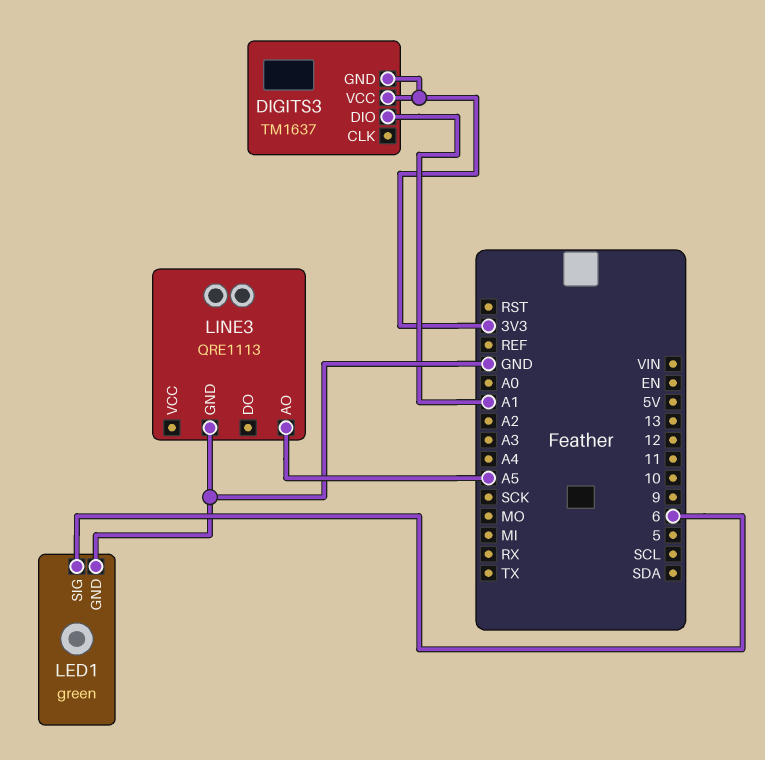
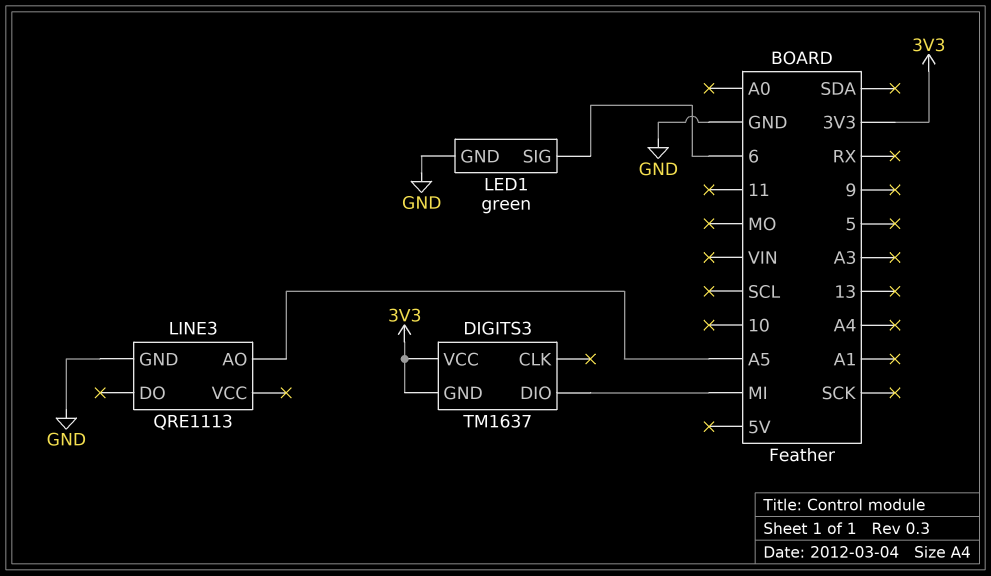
DIGITS3 pin DIO: A1 -> MI

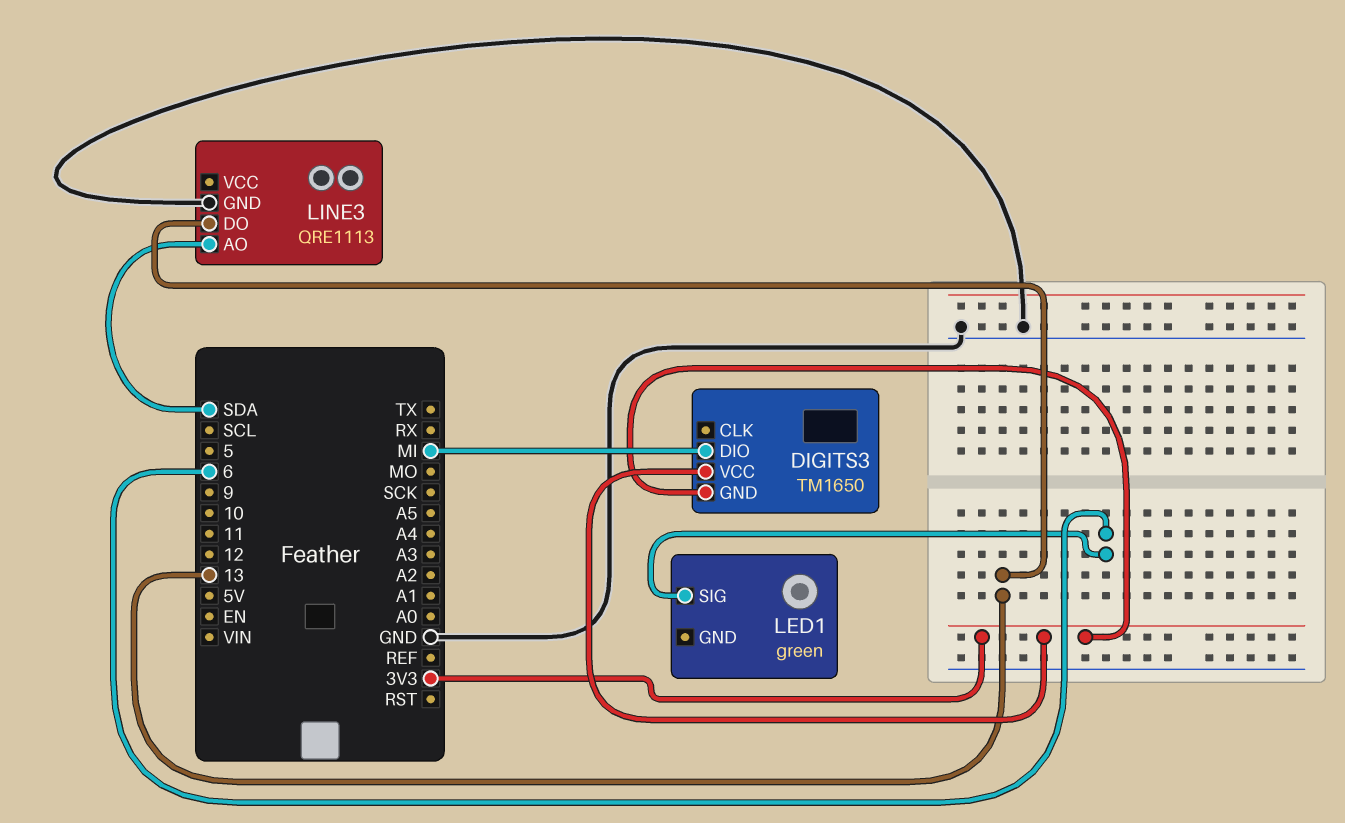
DIGITS3: TM1637 -> TM1650
LED1 pin GND: GND -> none
LINE3 pin AO: A5 -> SDA
LINE3 pin DO: none -> 13

